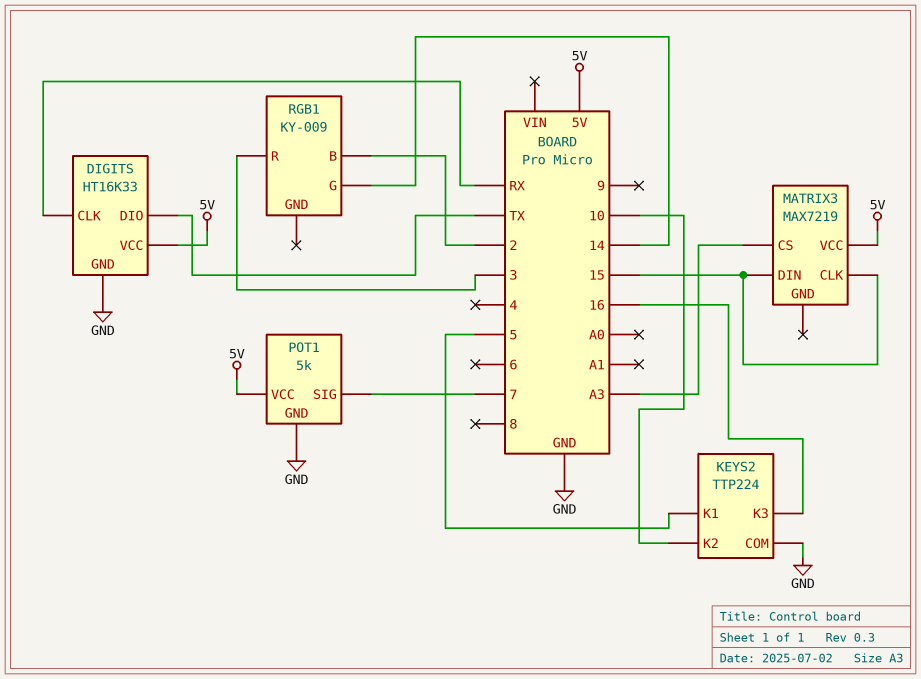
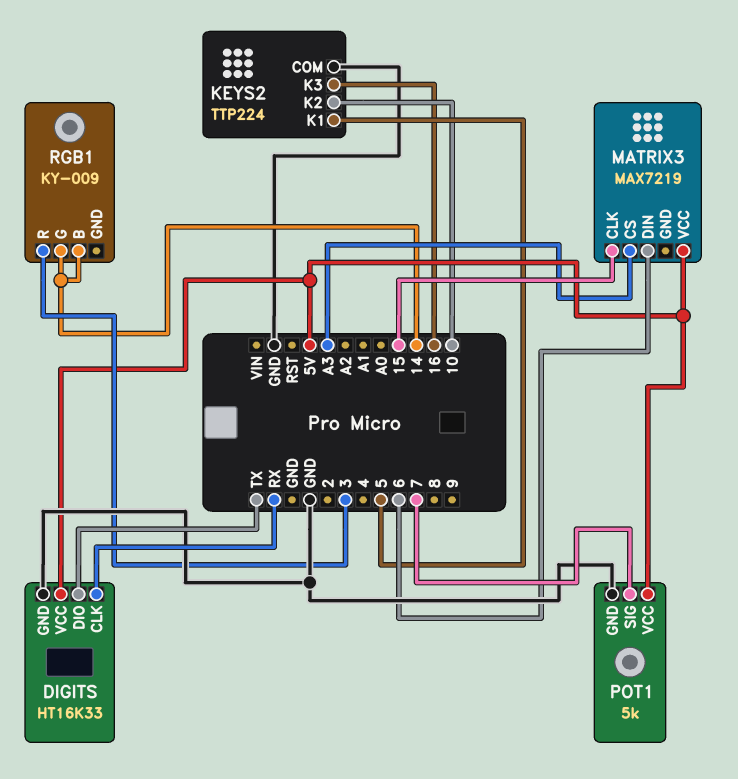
MATRIX3 pin DIN: 15 -> 6
RGB1 pin B: 2 -> 14

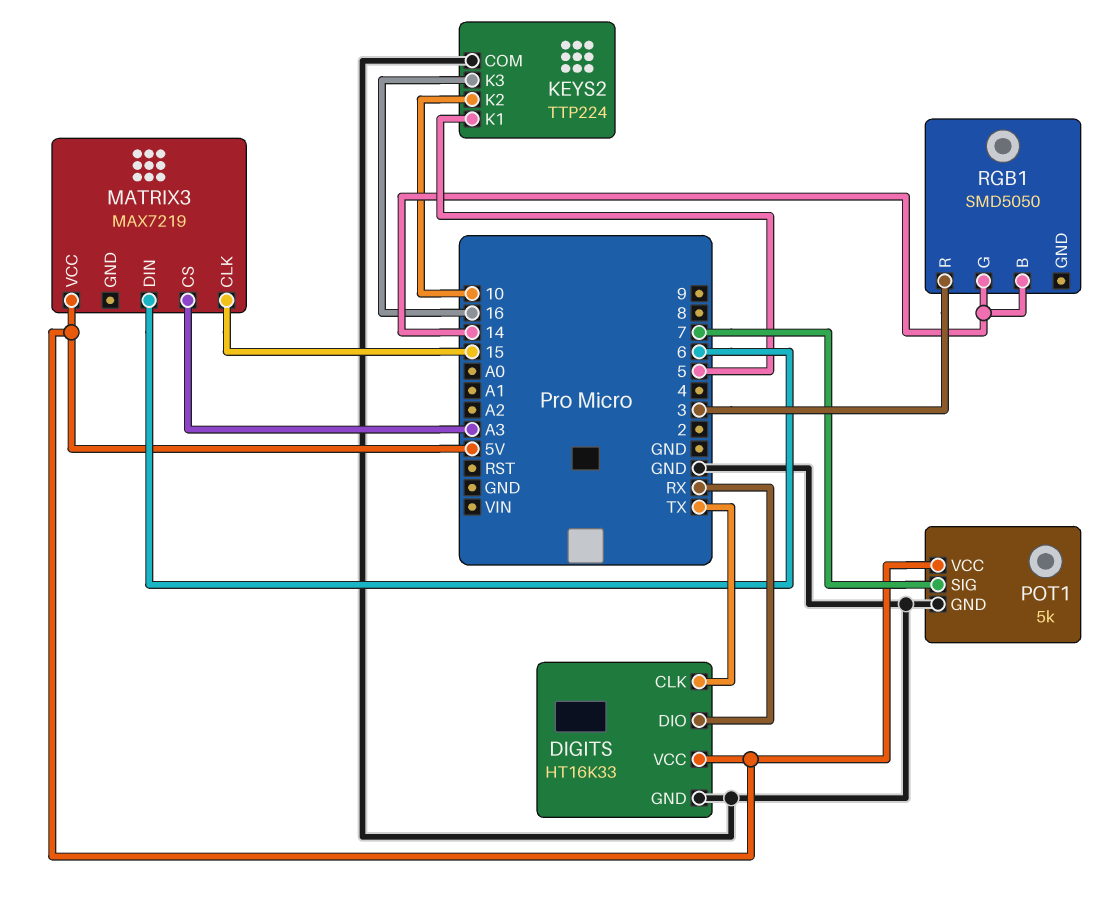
DIGITS pin CLK: RX -> TX
DIGITS pin DIO: TX -> RX
RGB1: KY-009 -> SMD5050

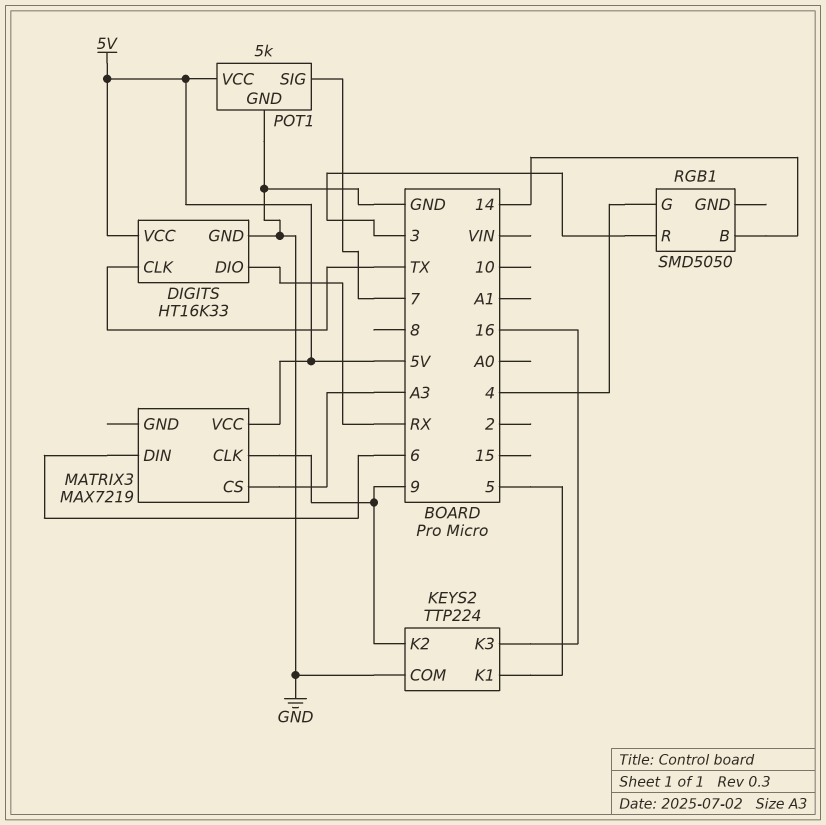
KEYS2 pin K2: 10 -> 9
MATRIX3 pin CLK: 15 -> 9
RGB1 pin G: 14 -> 4

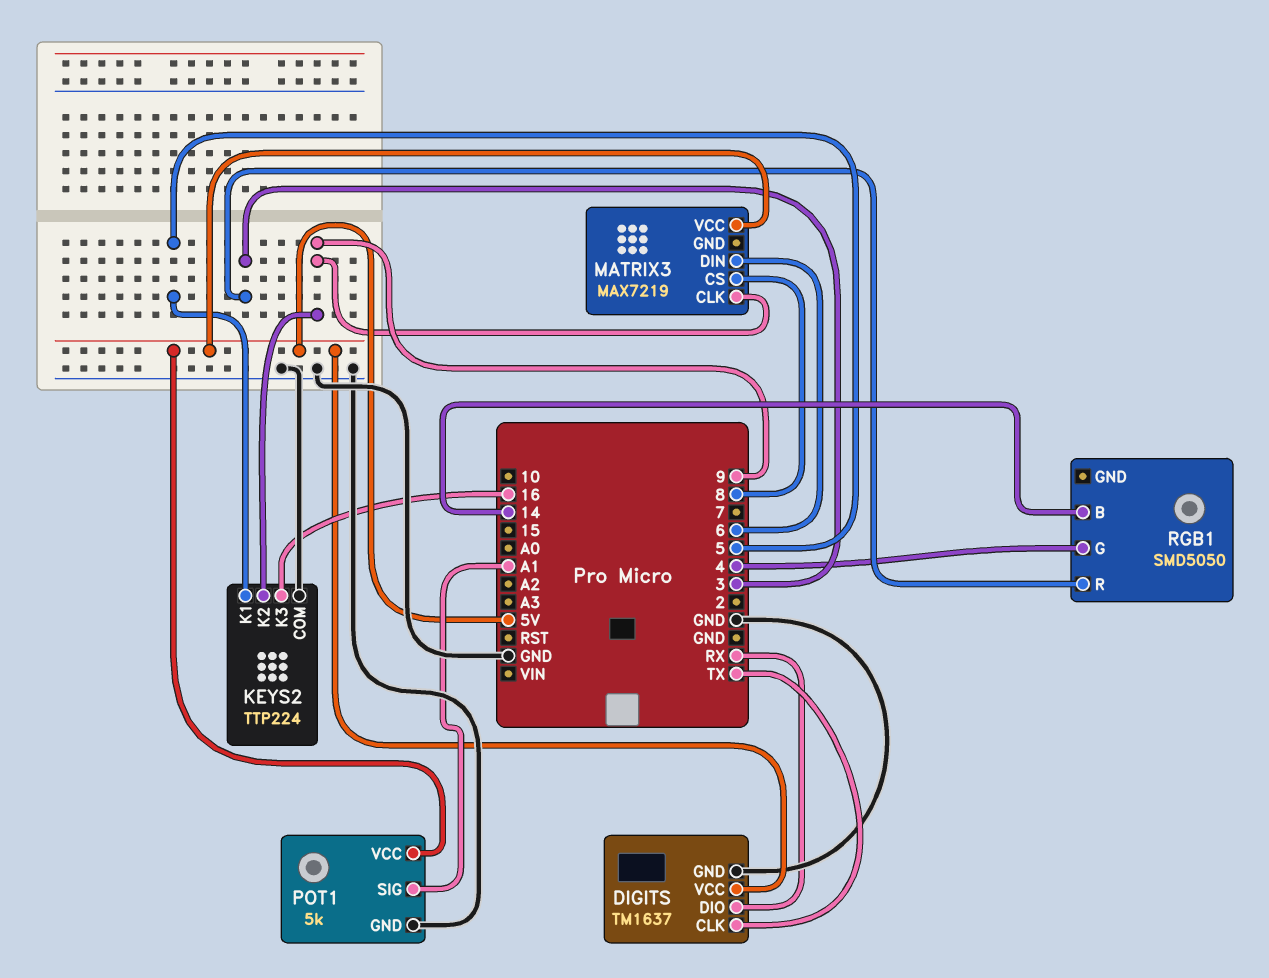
DIGITS: HT16K33 -> TM1637
MATRIX3 pin CS: A3 -> 8
POT1 pin SIG: 7 -> A1

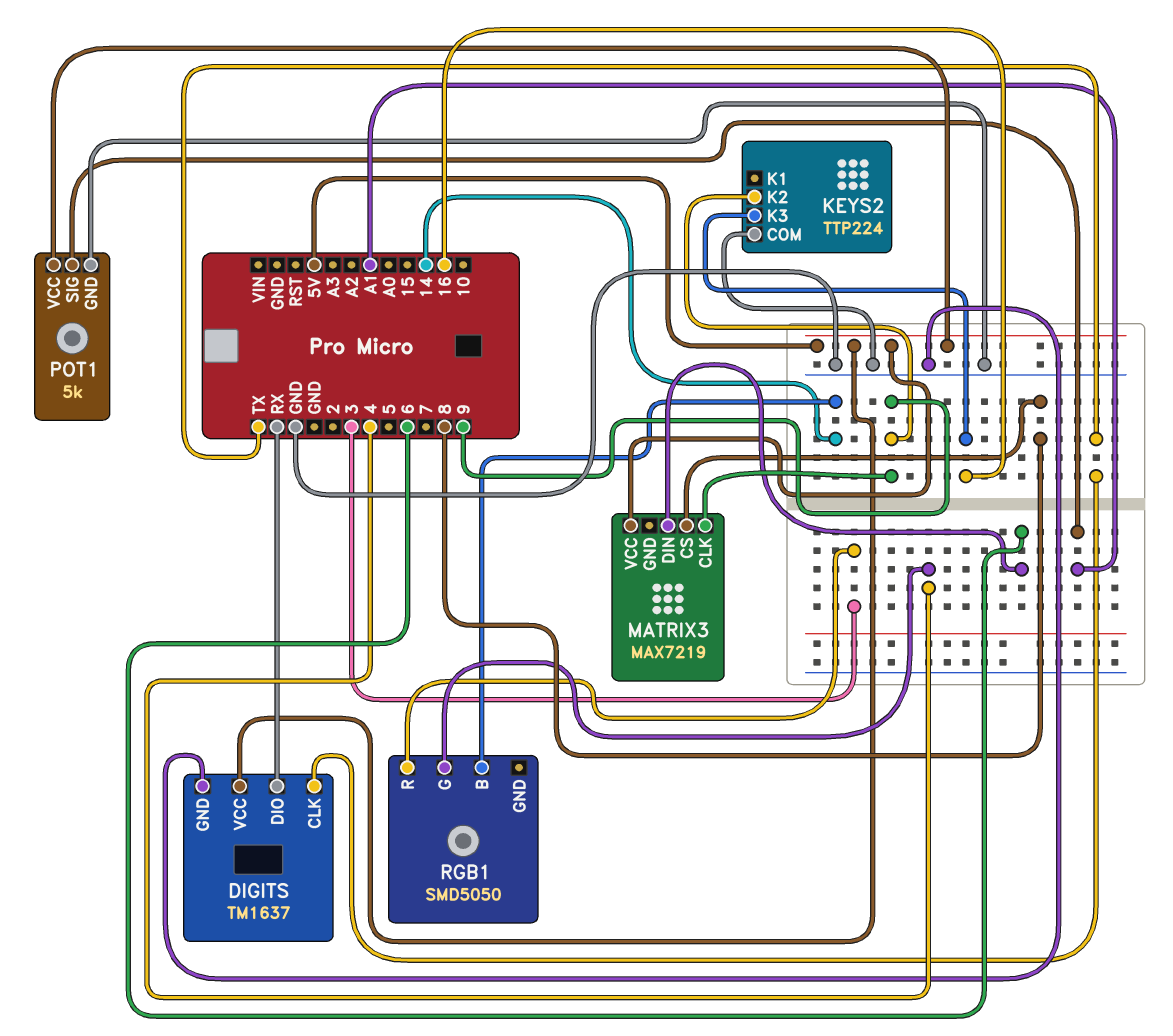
KEYS2 pin K1: 5 -> none

